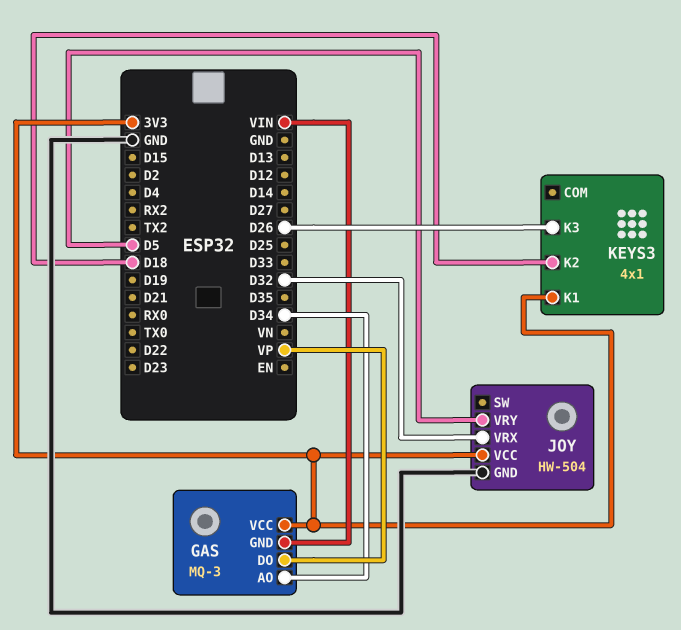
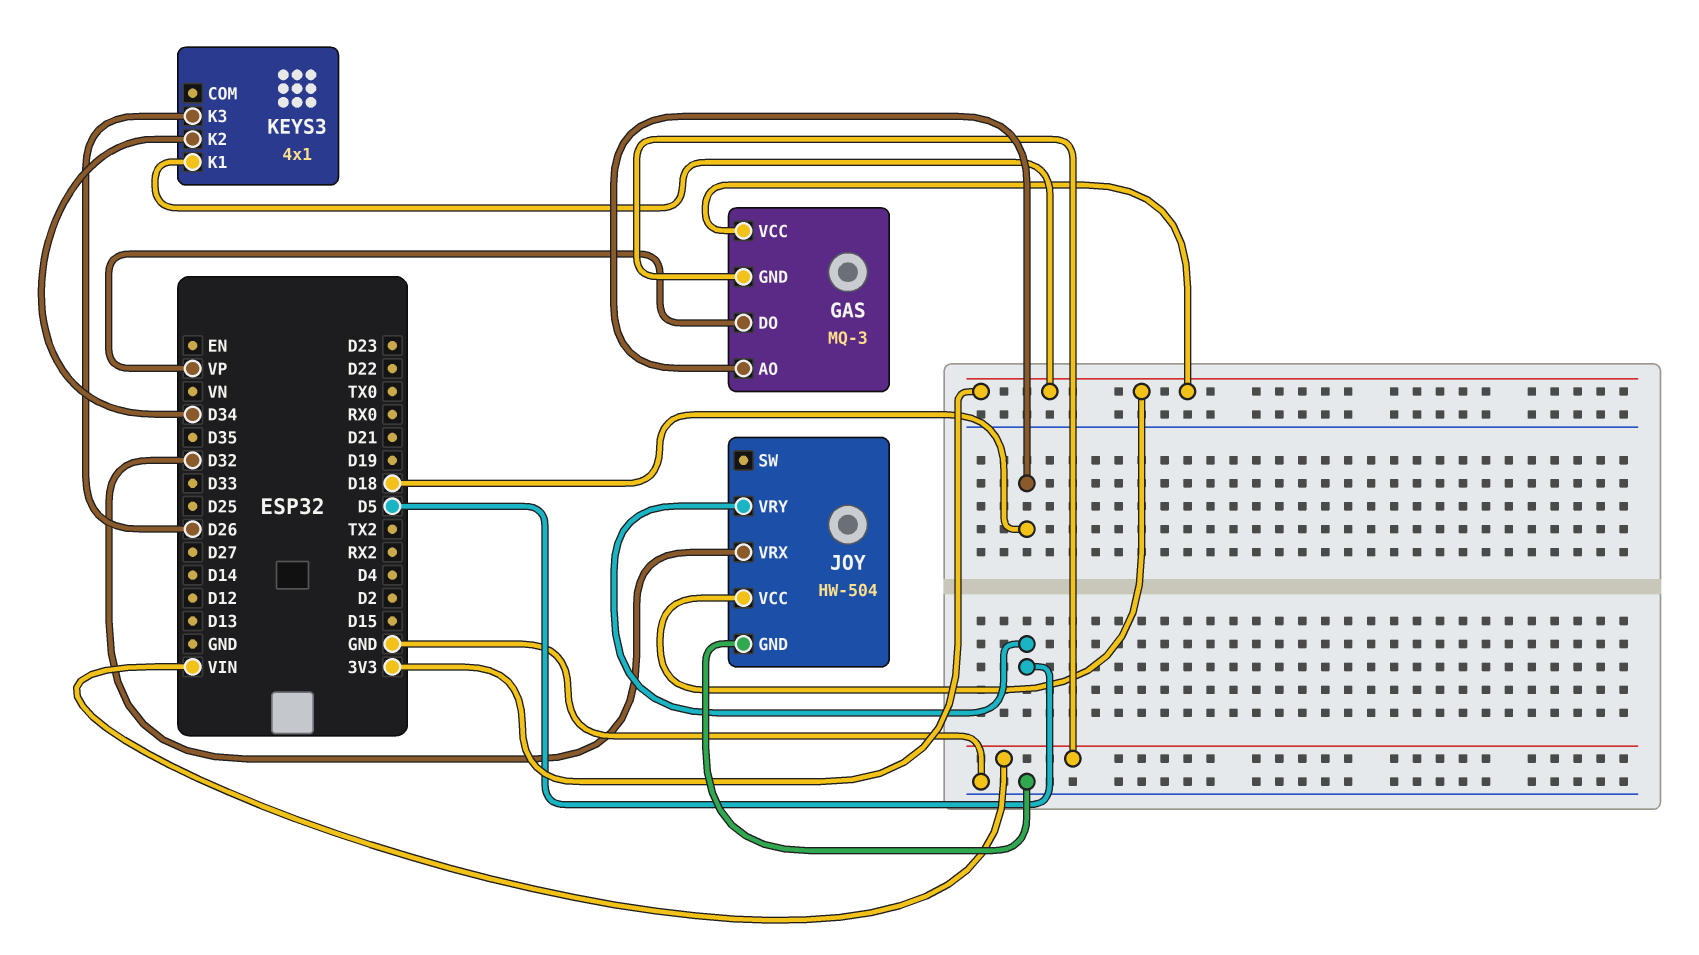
GAS pin AO: D34 -> D18
KEYS3 pin K2: D18 -> D34

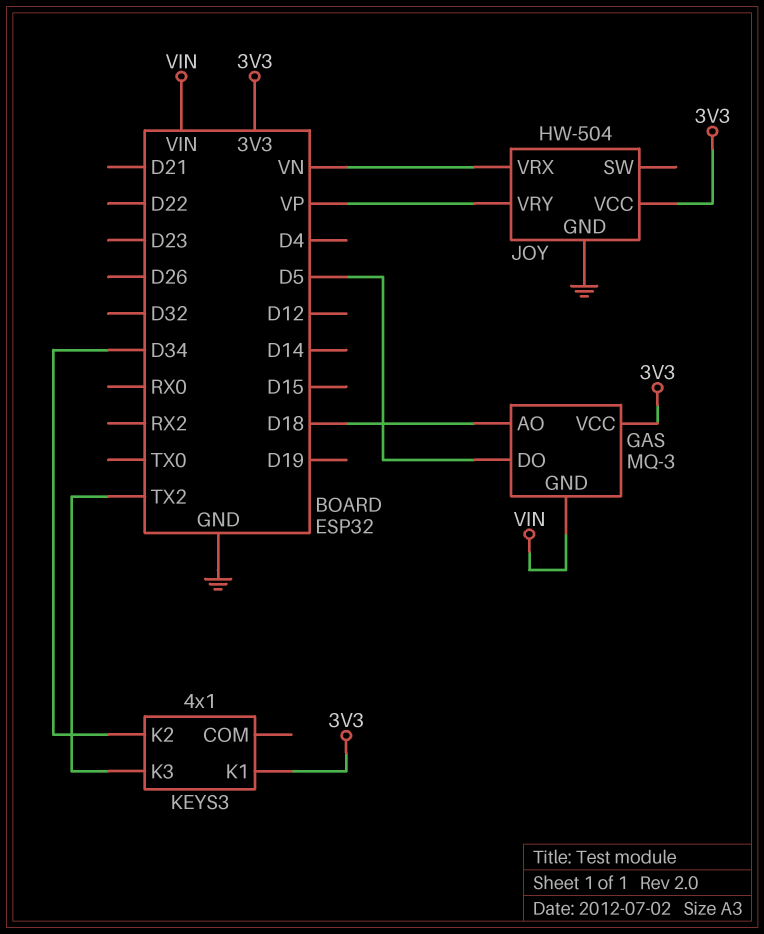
GAS pin DO: VP -> D5
JOY pin VRX: D32 -> VN
JOY pin VRY: D5 -> VP
KEYS3 pin K3: D26 -> TX2

